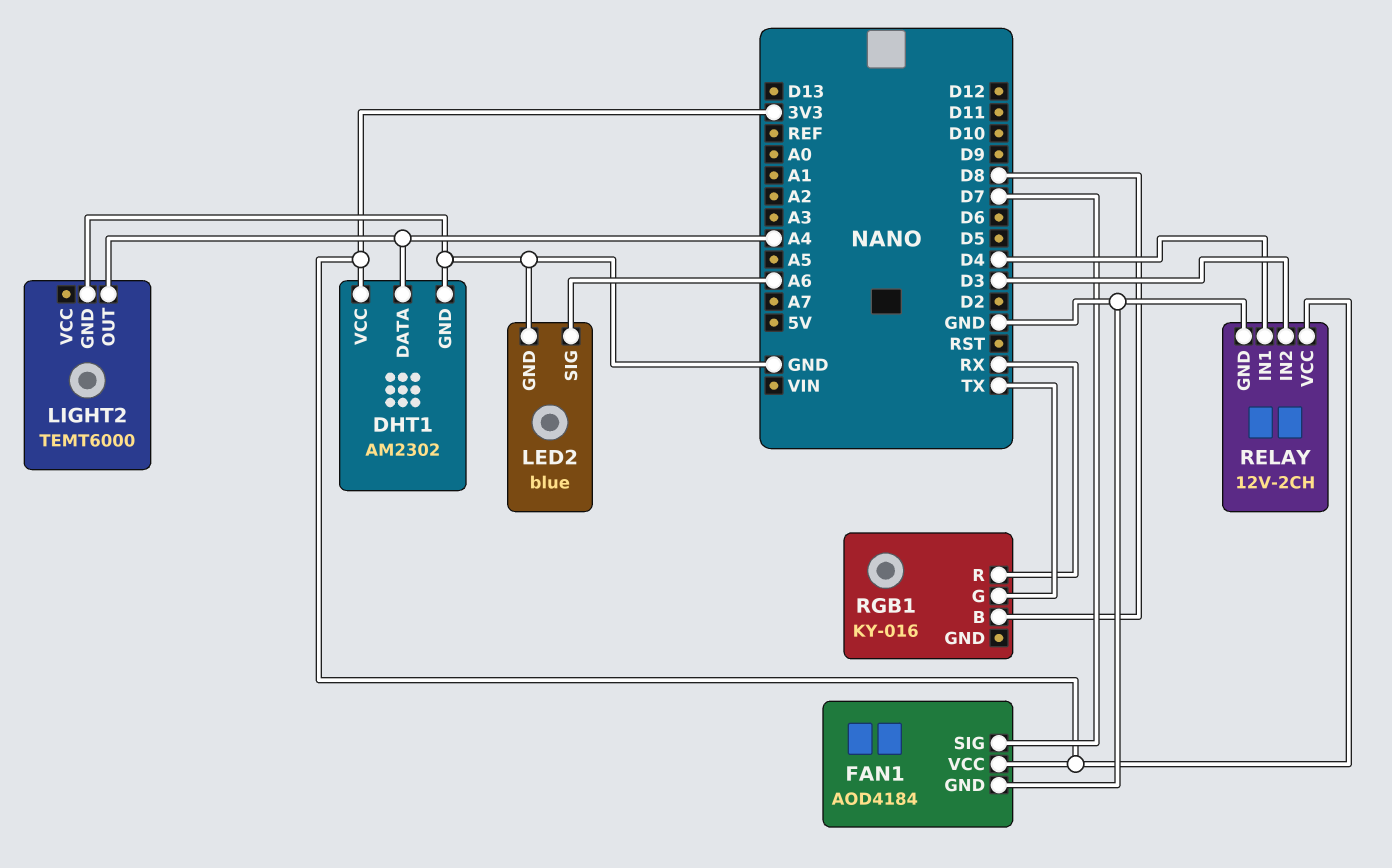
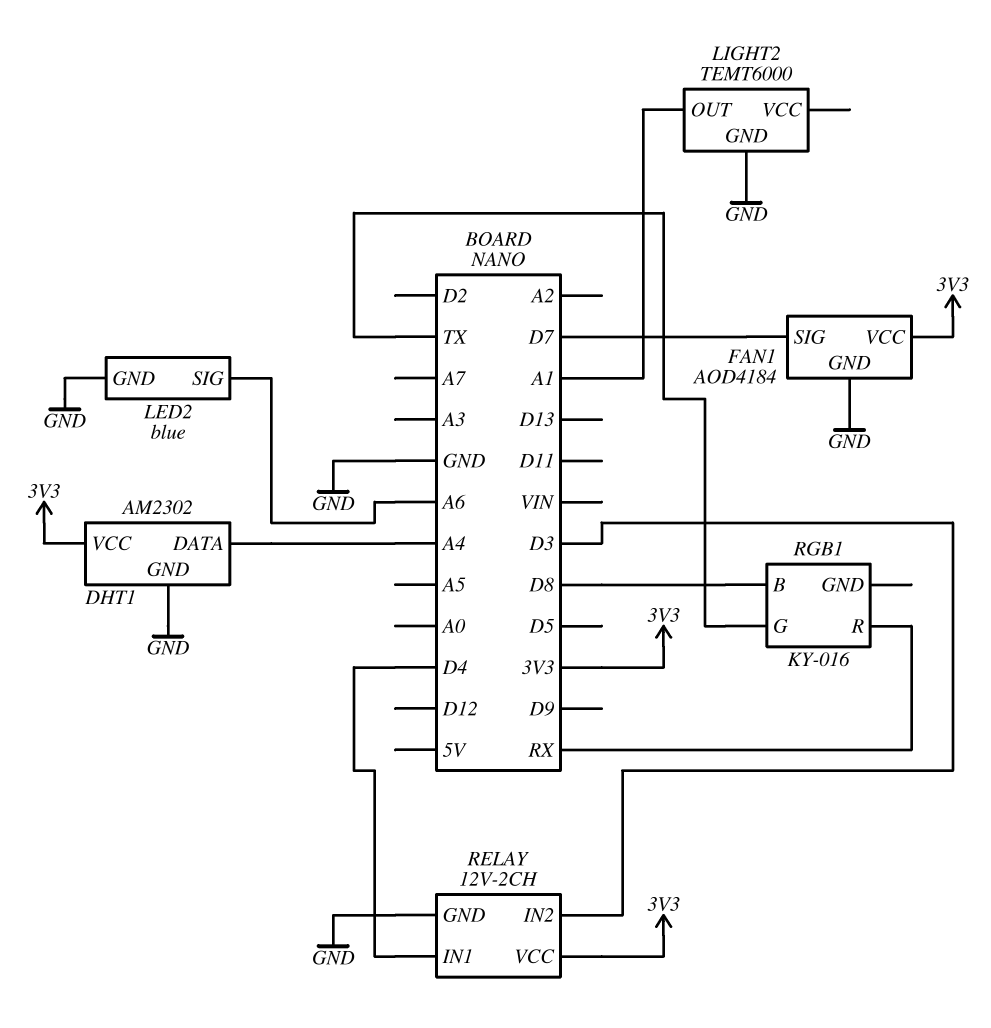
LIGHT2 pin OUT: A4 -> A1

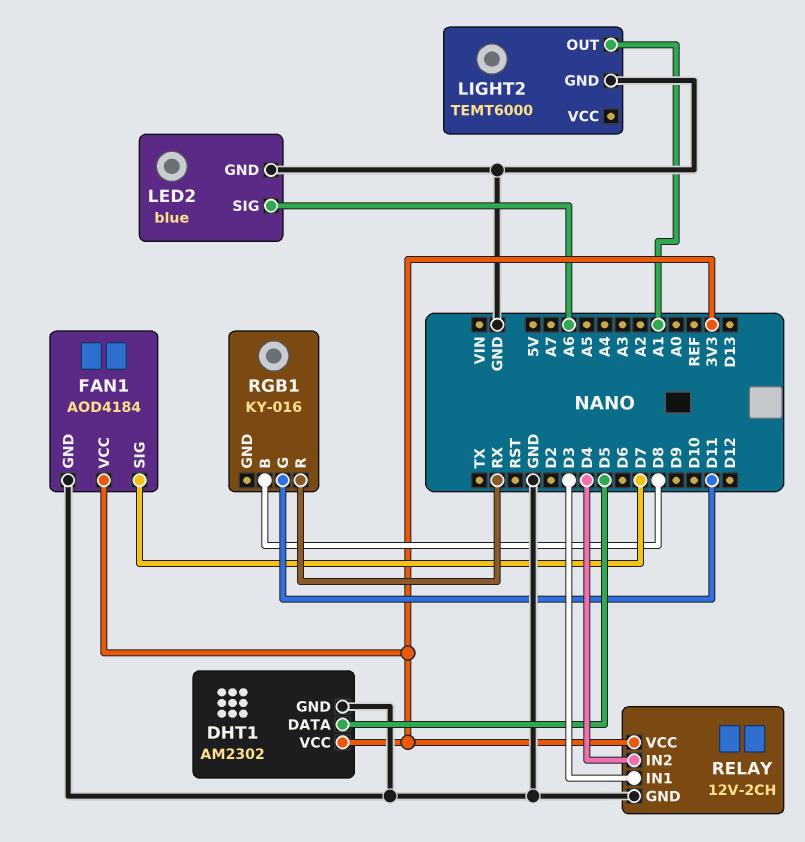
DHT1 pin DATA: A4 -> D5
RELAY pin IN1: D4 -> D3
RELAY pin IN2: D3 -> D4
RGB1 pin G: TX -> D11

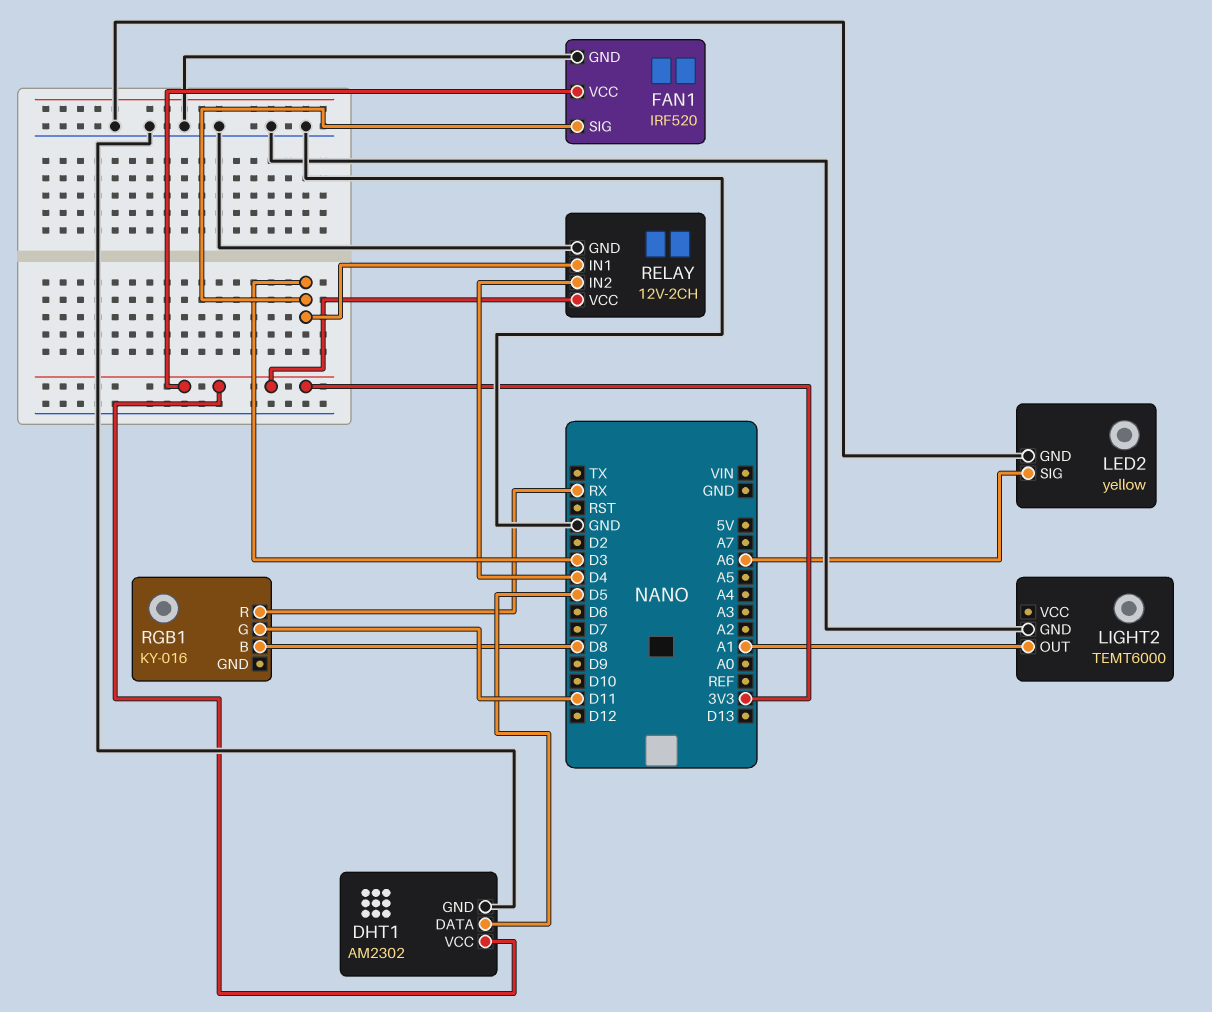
FAN1: AOD4184 -> IRF520
FAN1 pin SIG: D7 -> D3
LED2: blue -> yellow

